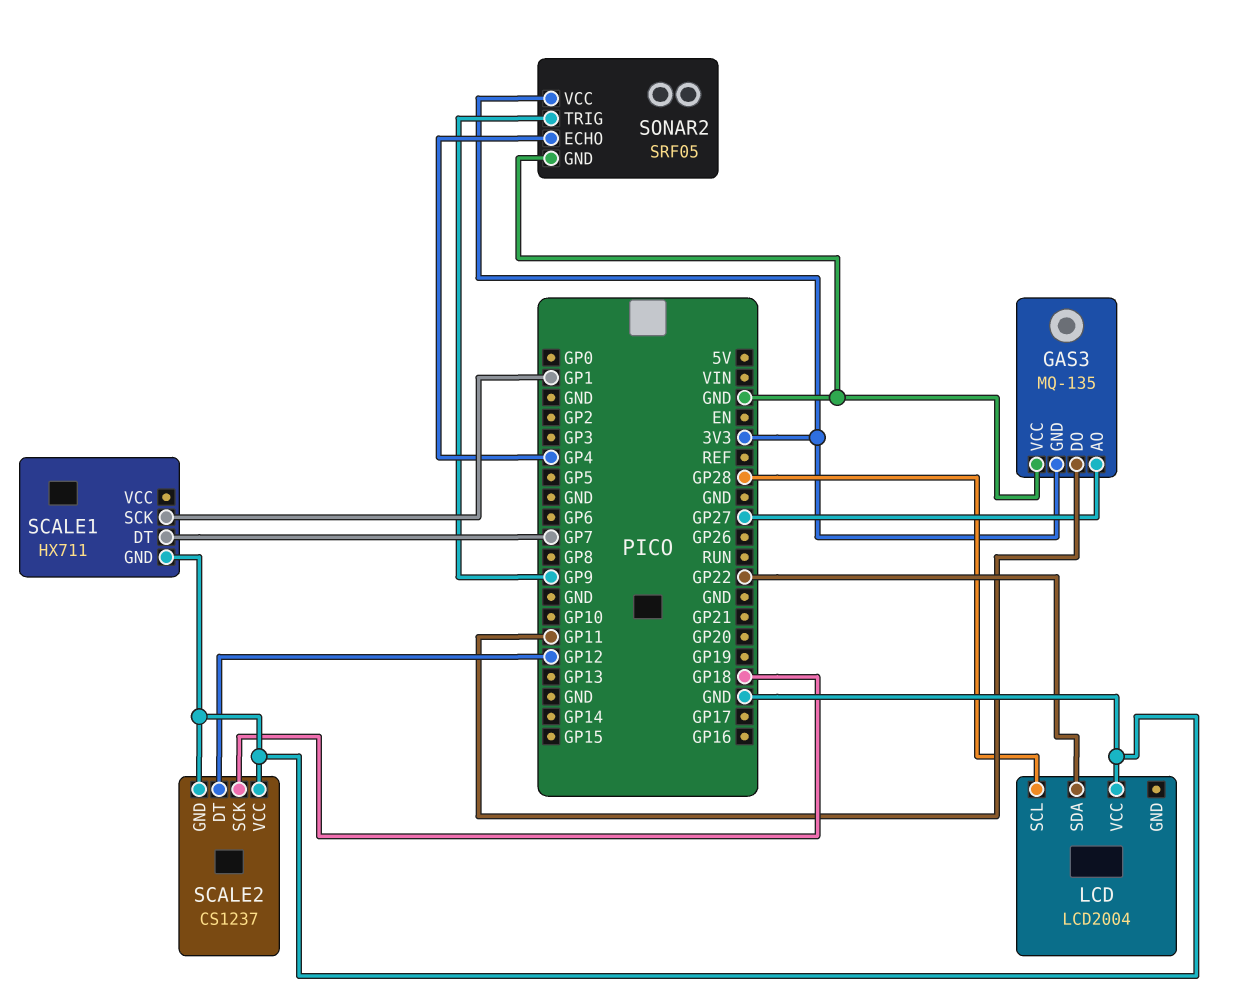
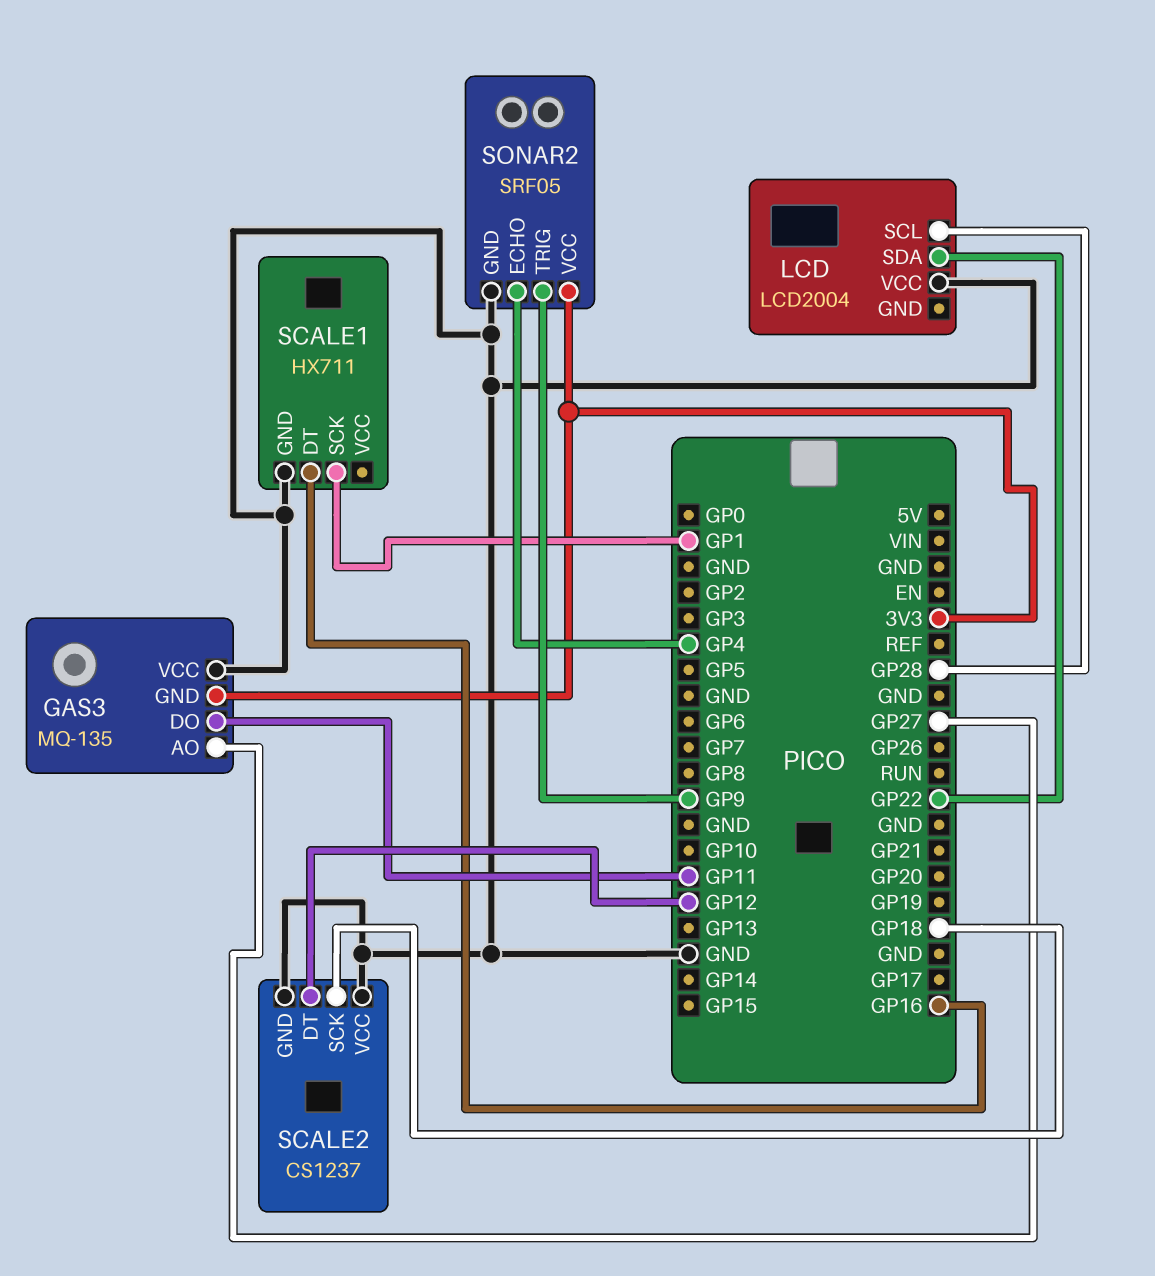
SCALE1 pin DT: GP7 -> GP16

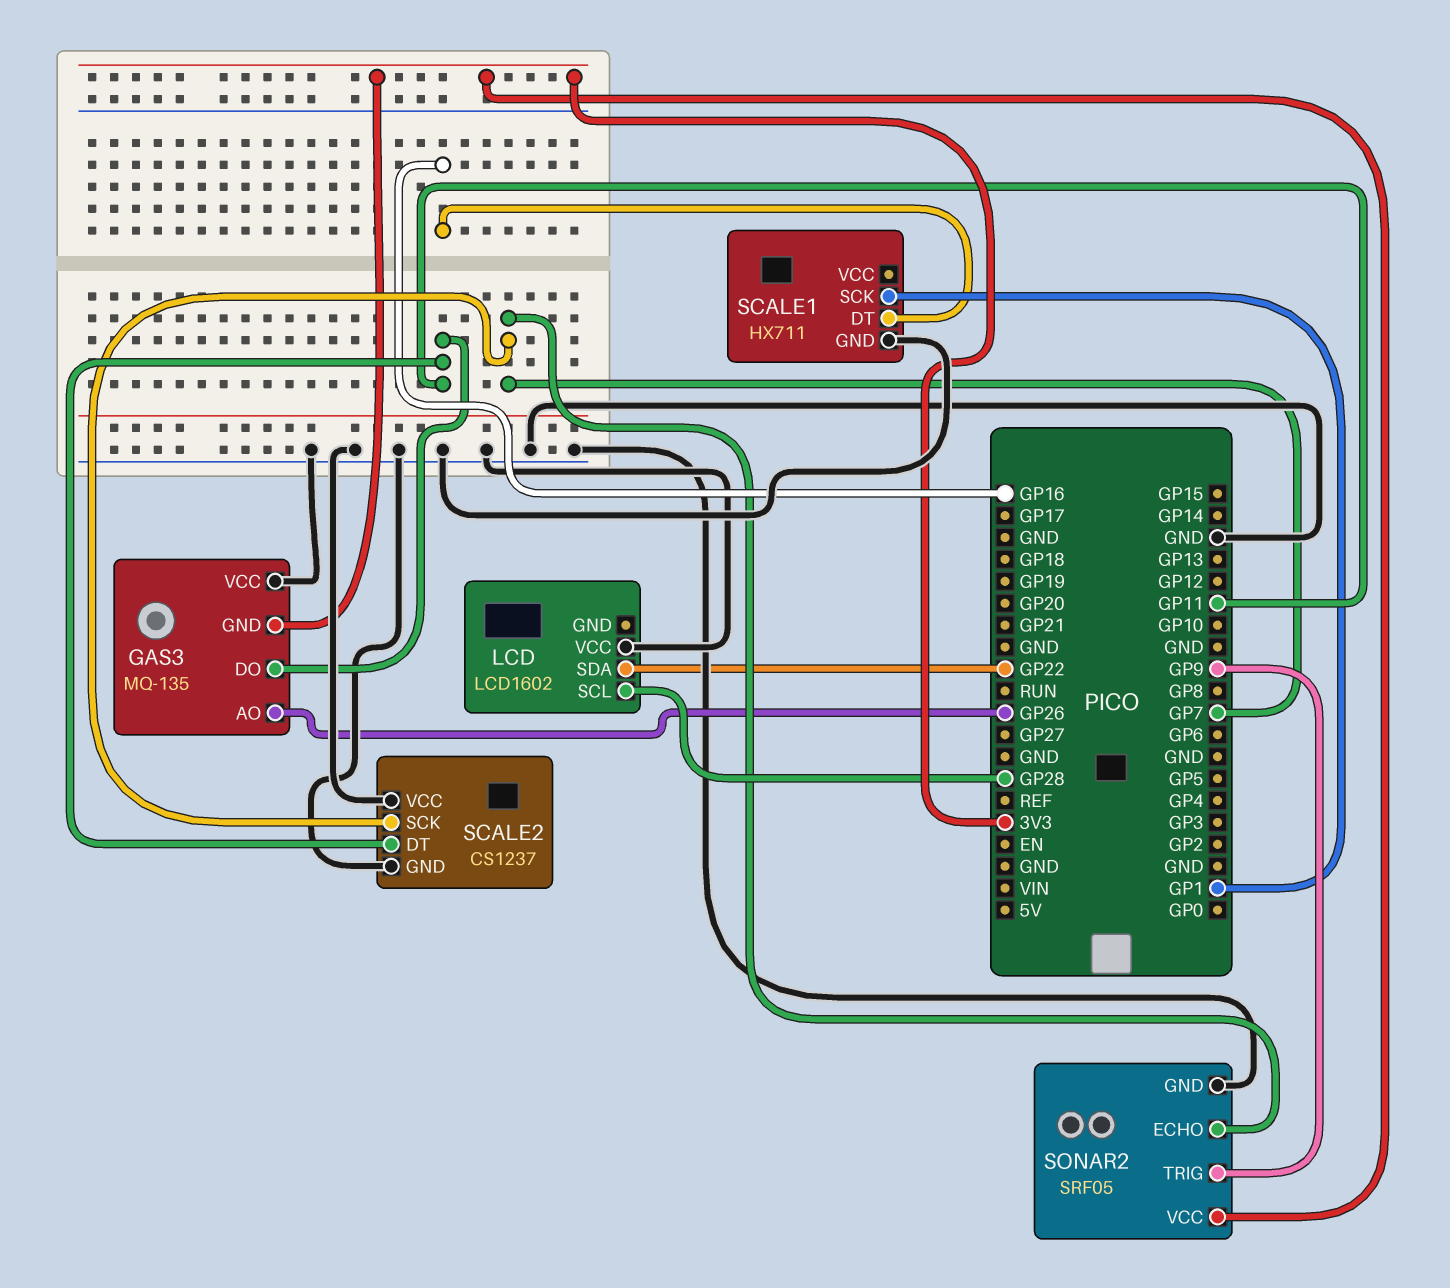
GAS3 pin AO: GP27 -> GP26
LCD: LCD2004 -> LCD1602
SCALE2 pin DT: GP12 -> GP11
SCALE2 pin SCK: GP18 -> GP7
SONAR2 pin ECHO: GP4 -> GP7

